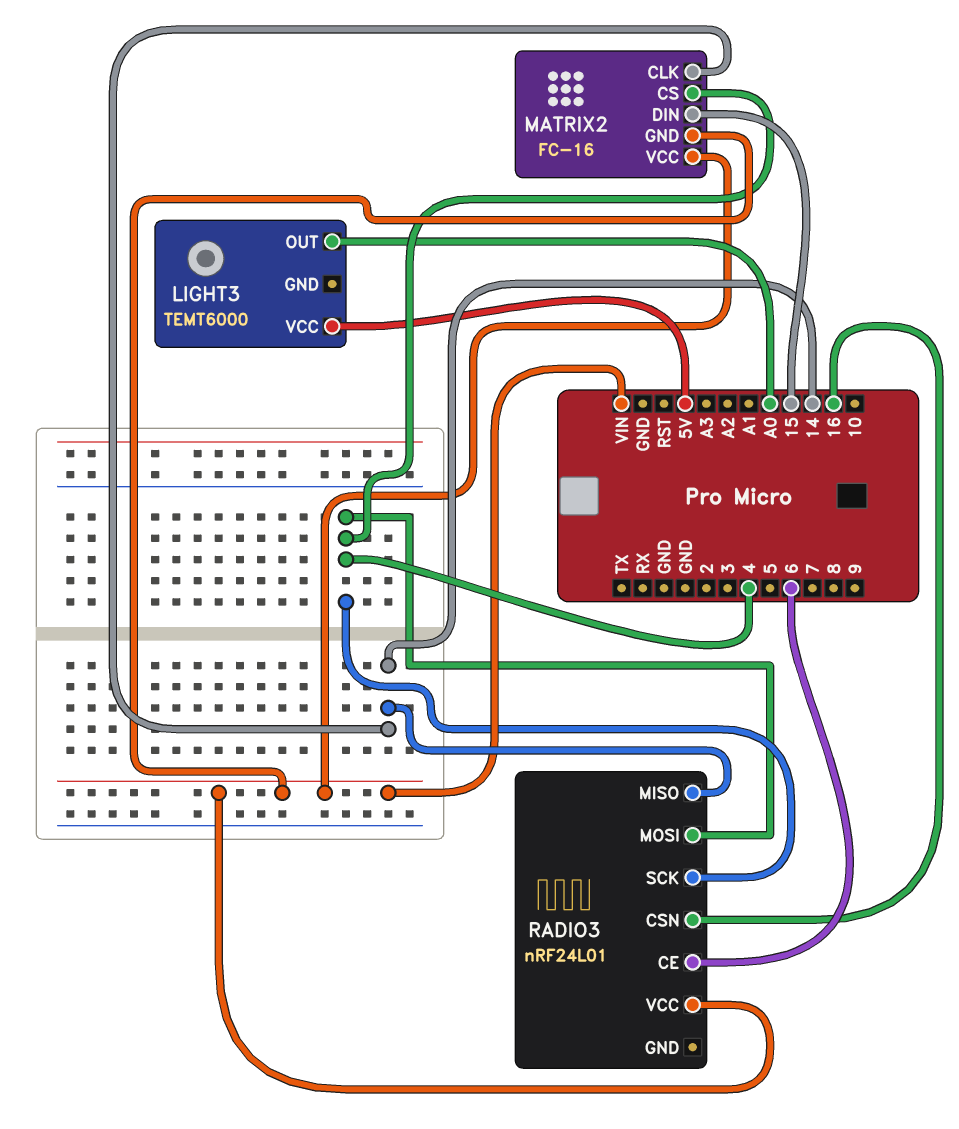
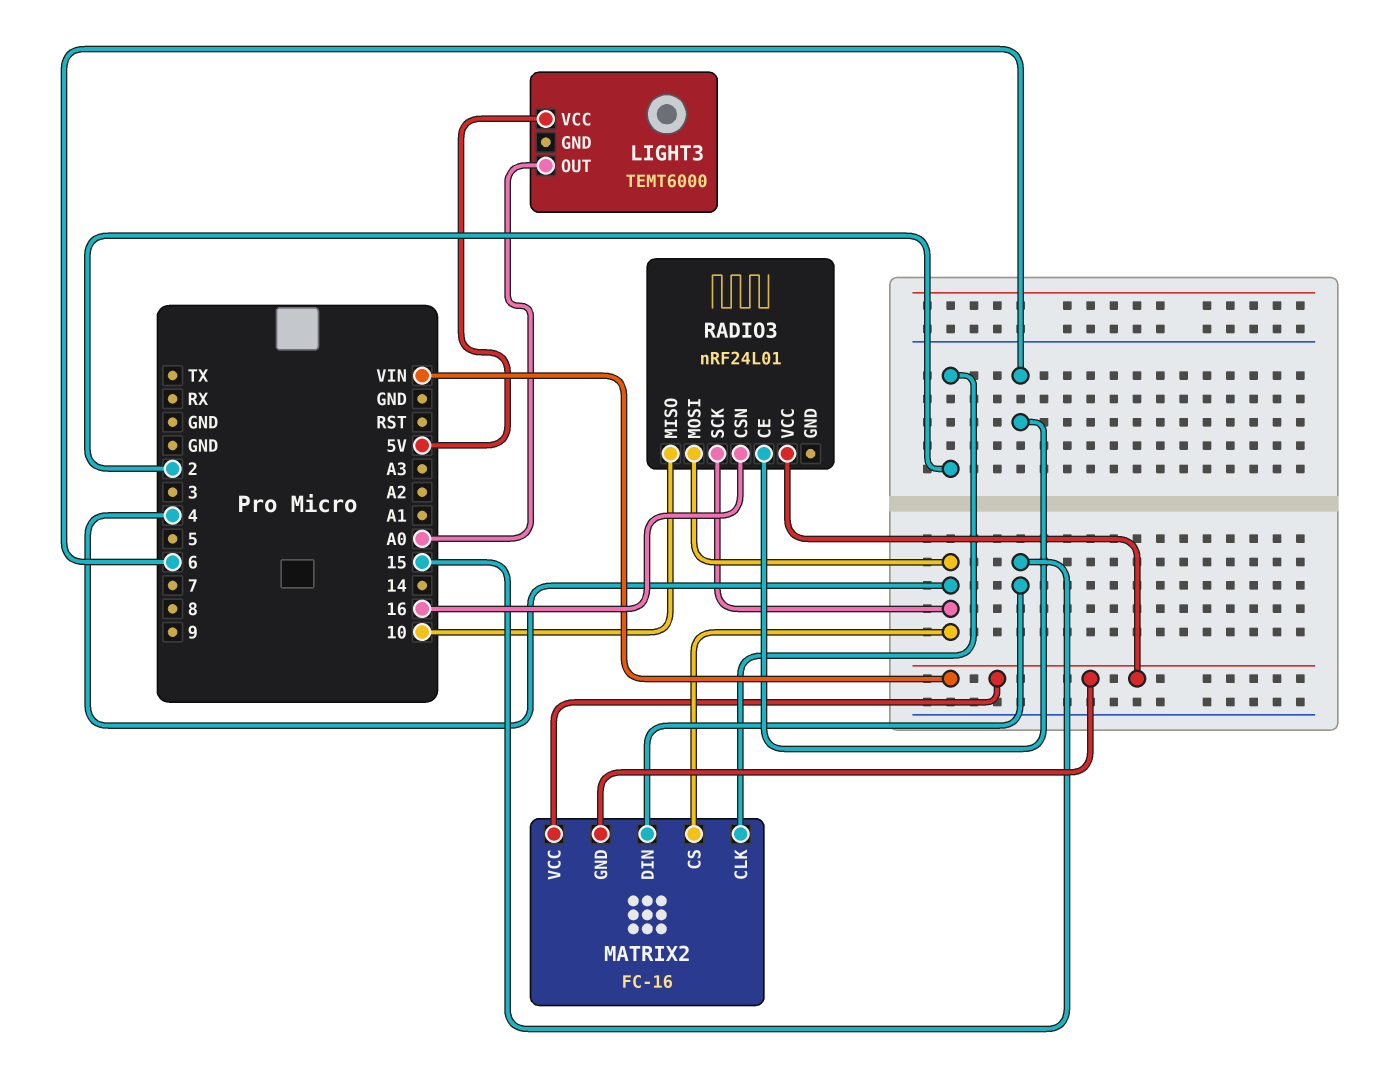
MATRIX2 pin CLK: 14 -> 2
RADIO3 pin MISO: 14 -> 10

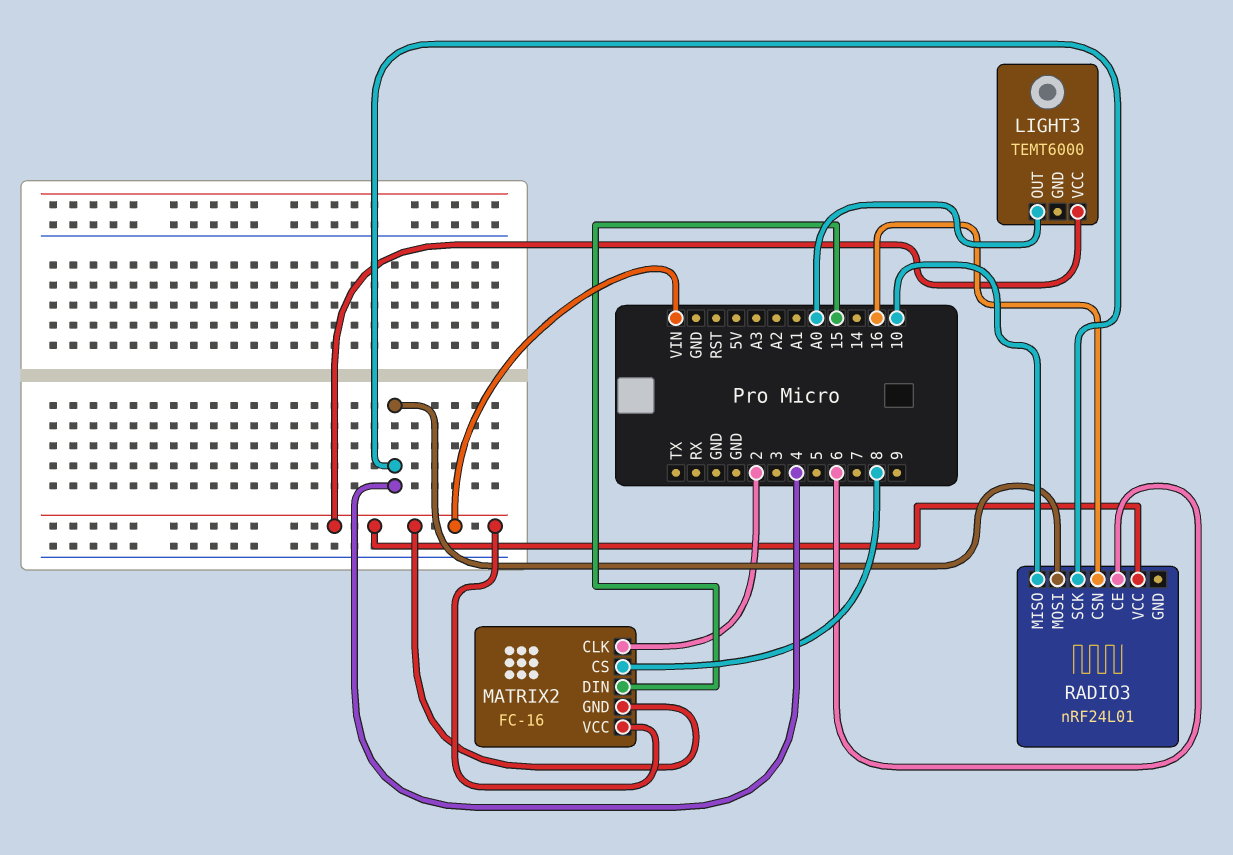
LIGHT3 pin VCC: 5V -> VIN
MATRIX2 pin CS: 4 -> 8

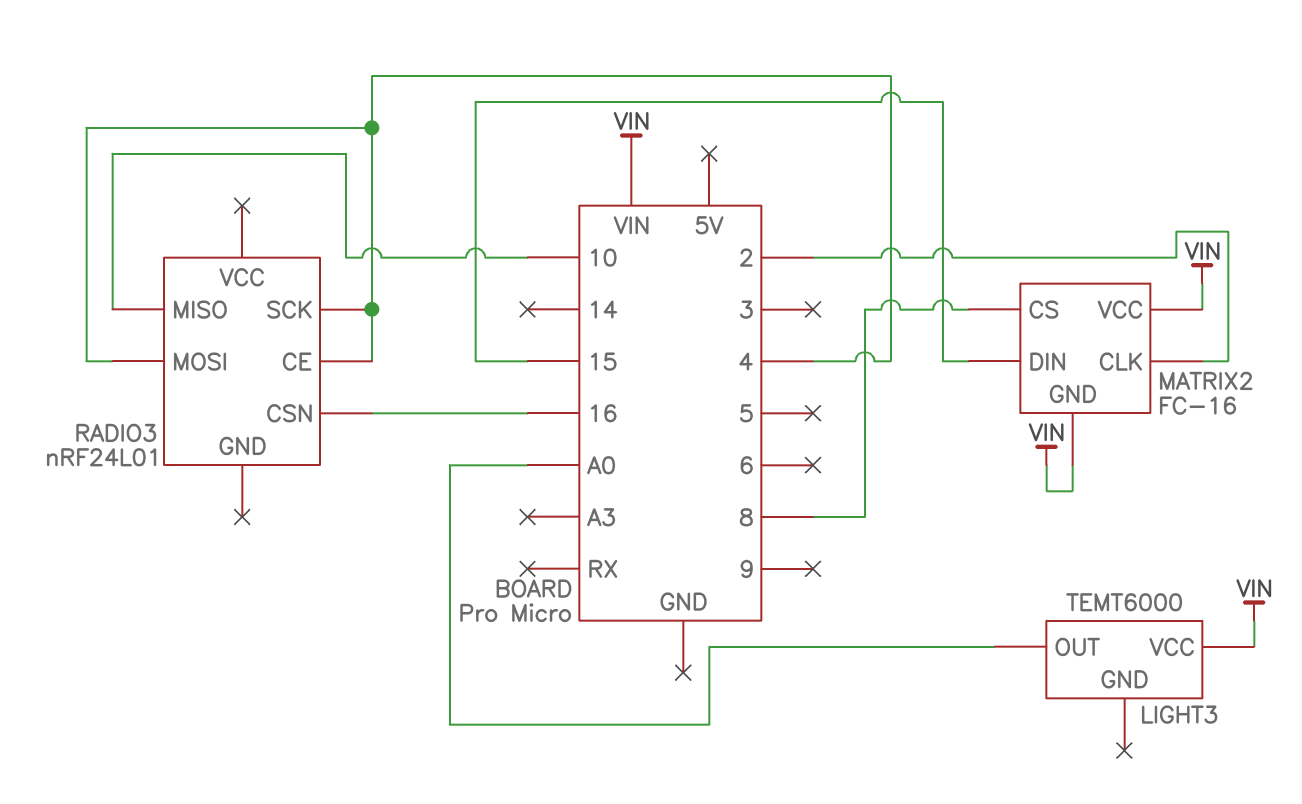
RADIO3 pin CE: 6 -> 4
RADIO3 pin VCC: VIN -> none

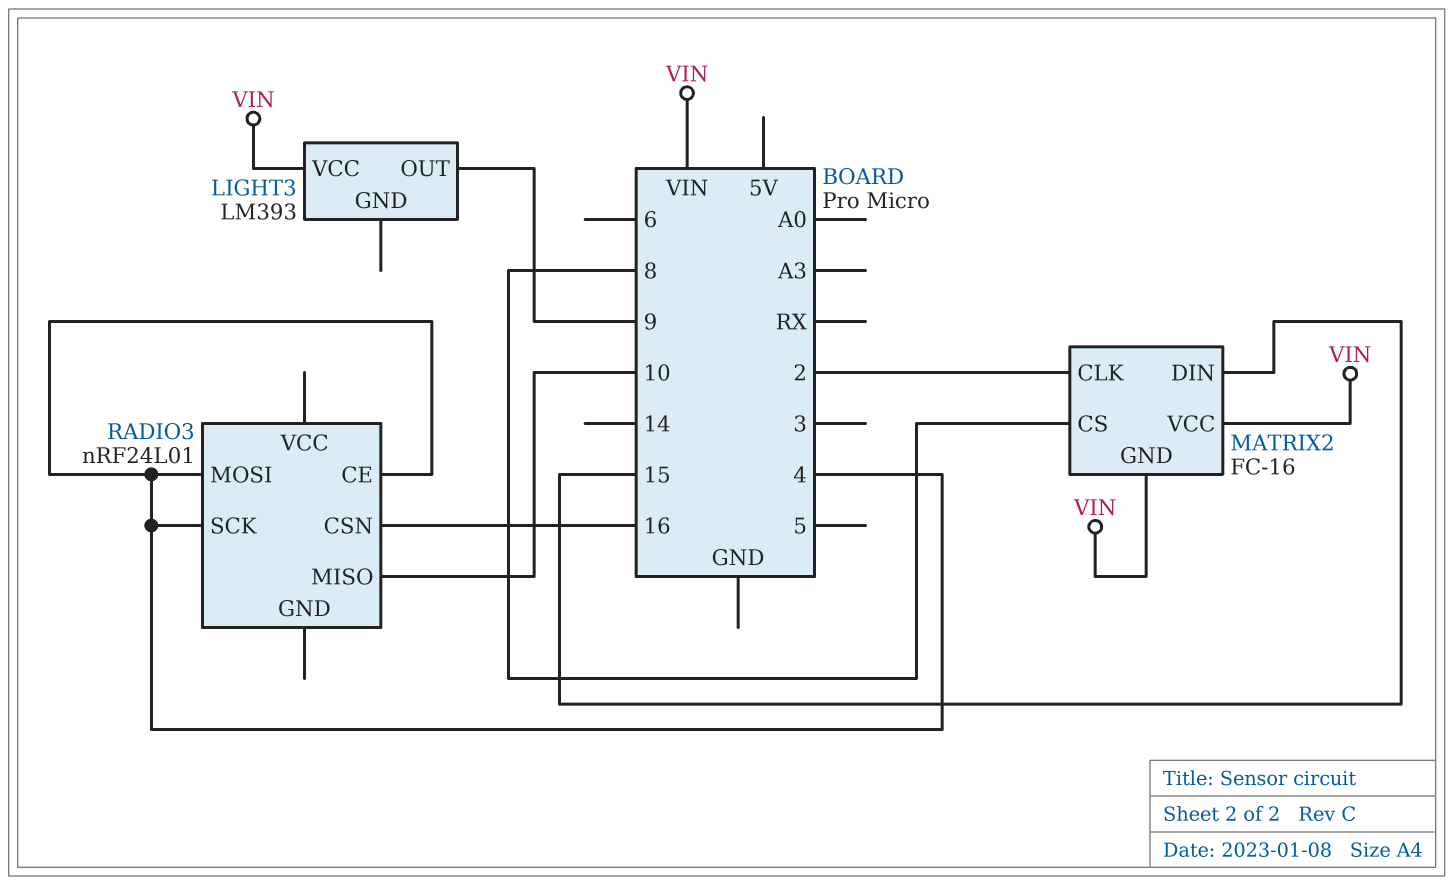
LIGHT3: TEMT6000 -> LM393
LIGHT3 pin OUT: A0 -> 9

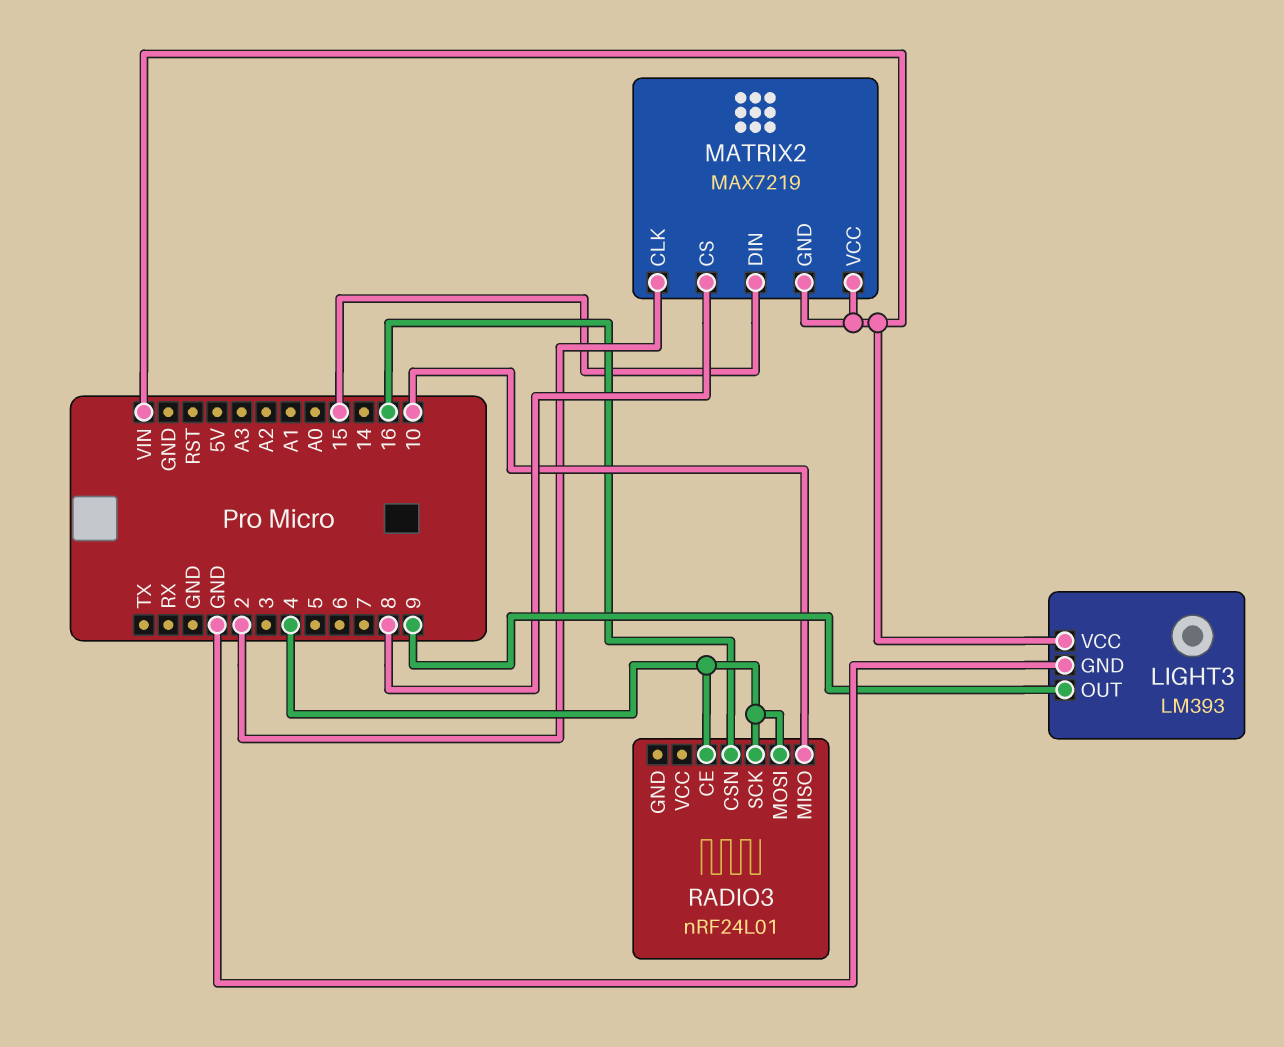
LIGHT3 pin GND: none -> GND
MATRIX2: FC-16 -> MAX7219

